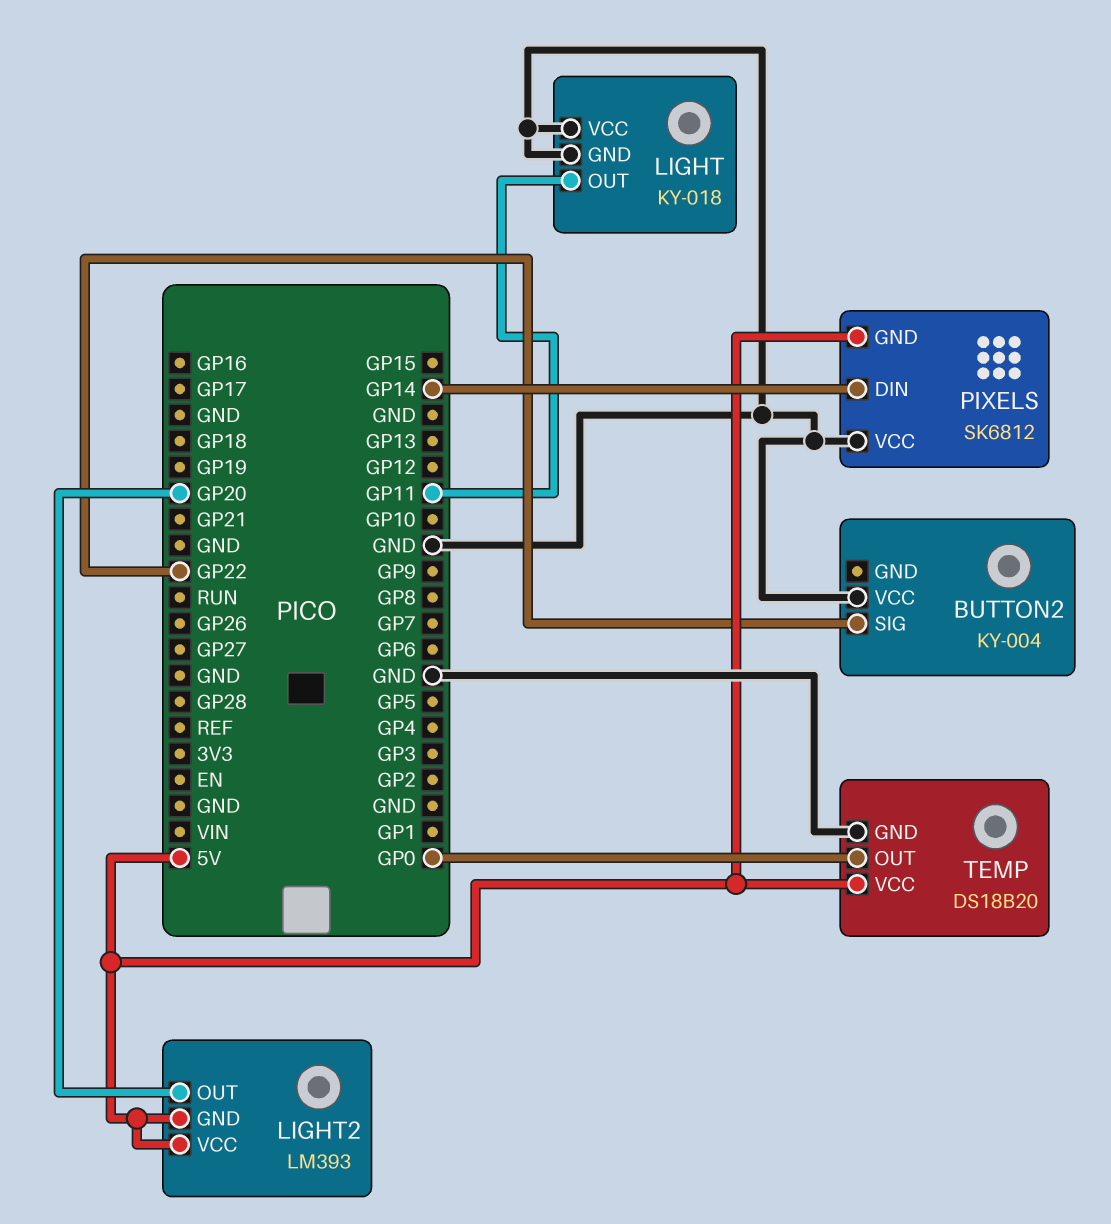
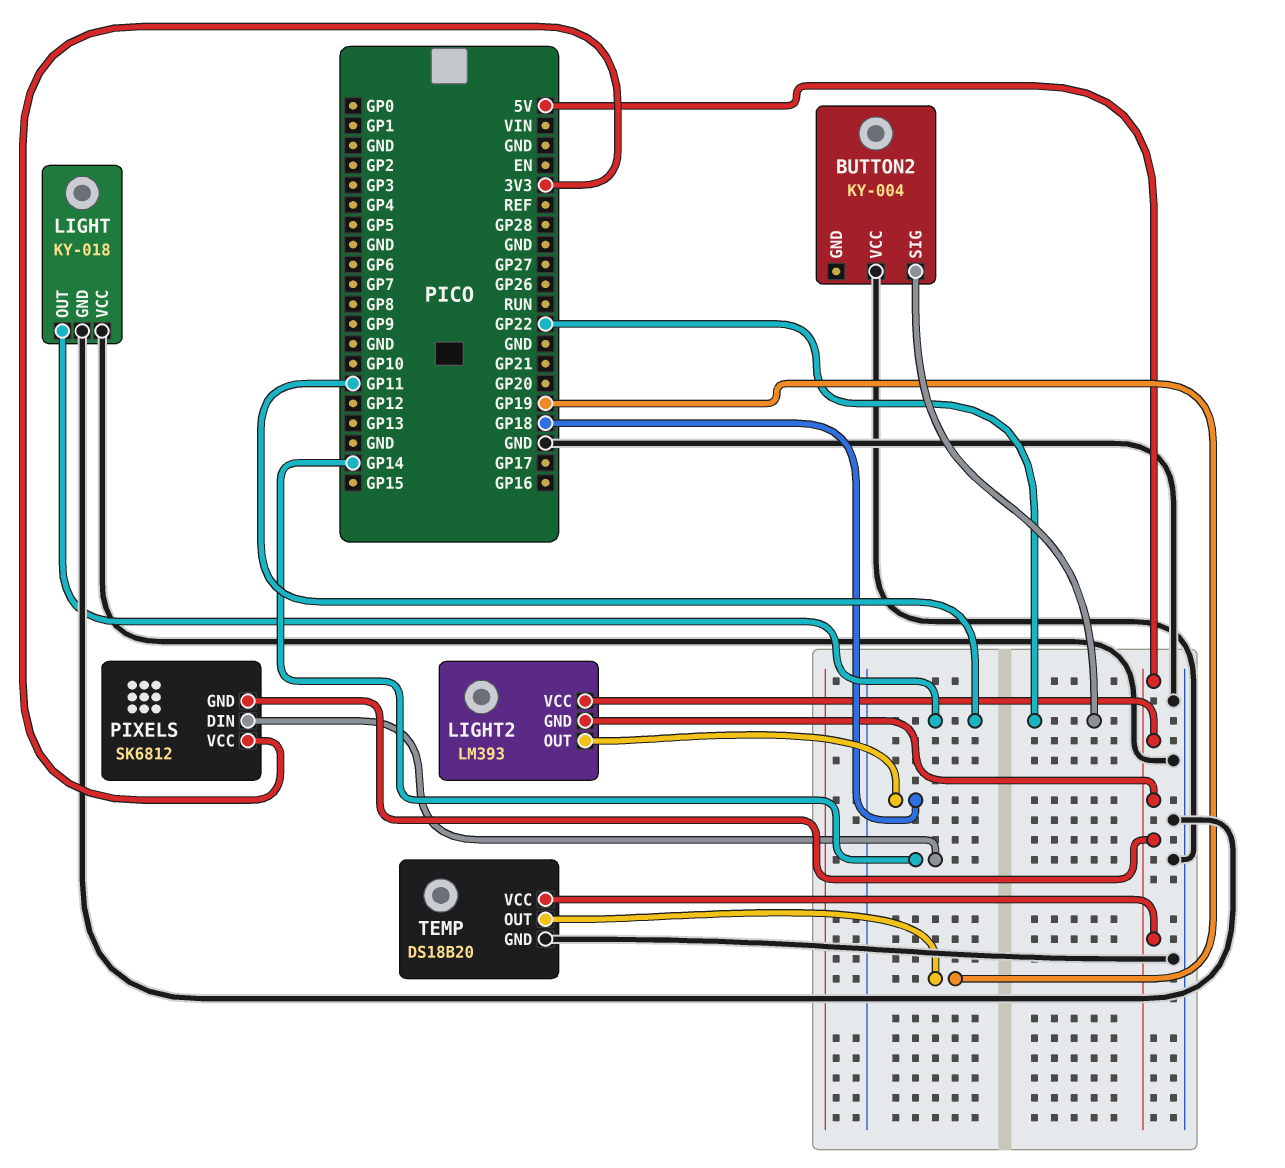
LIGHT2 pin OUT: GP20 -> GP18
PIXELS pin VCC: GND -> 3V3
TEMP pin OUT: GP0 -> GP19

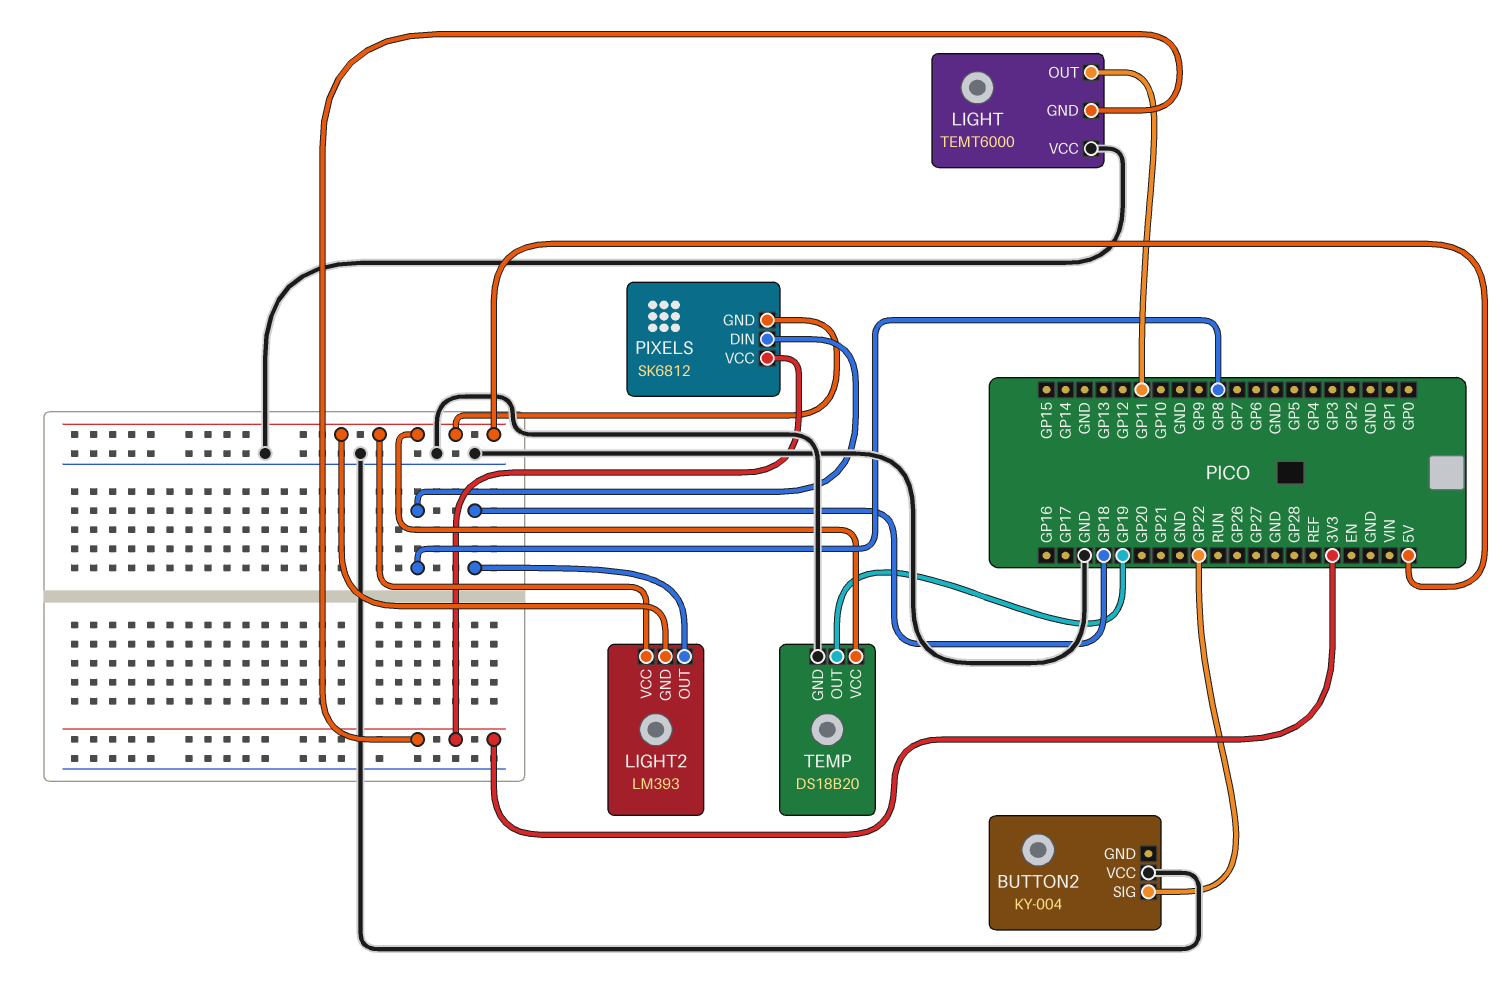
LIGHT: KY-018 -> TEMT6000
LIGHT pin GND: GND -> 3V3
PIXELS pin DIN: GP14 -> GP8

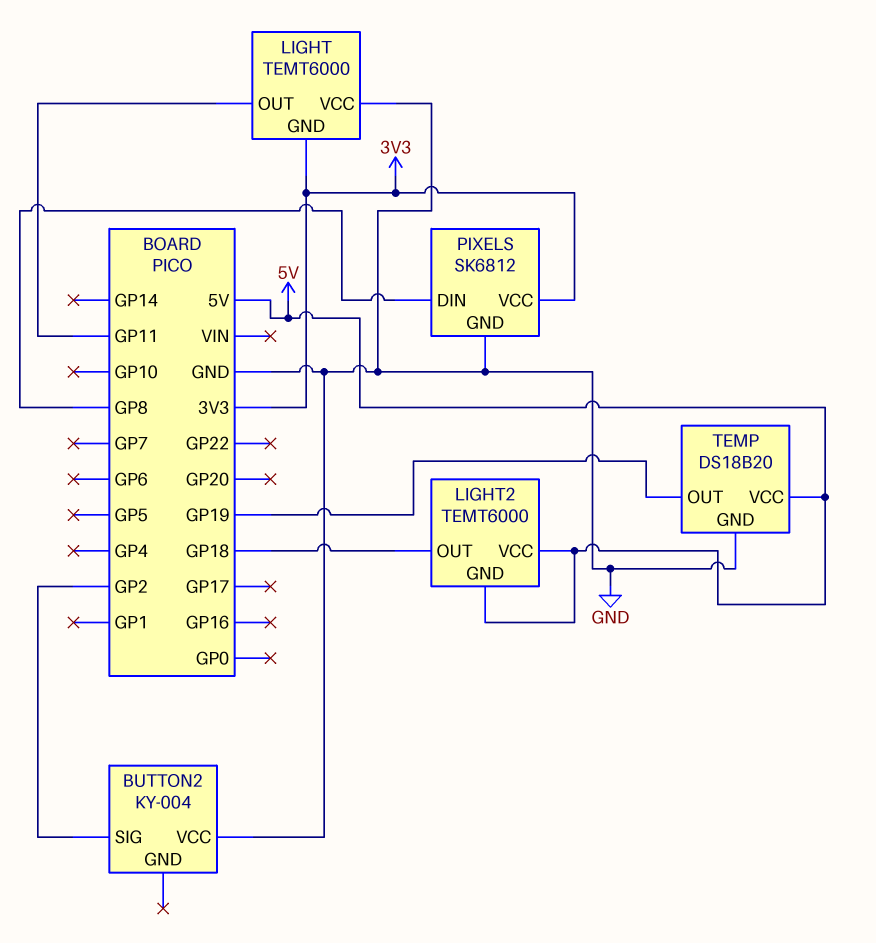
BUTTON2 pin SIG: GP22 -> GP2
LIGHT2: LM393 -> TEMT6000
PIXELS pin GND: 5V -> GND

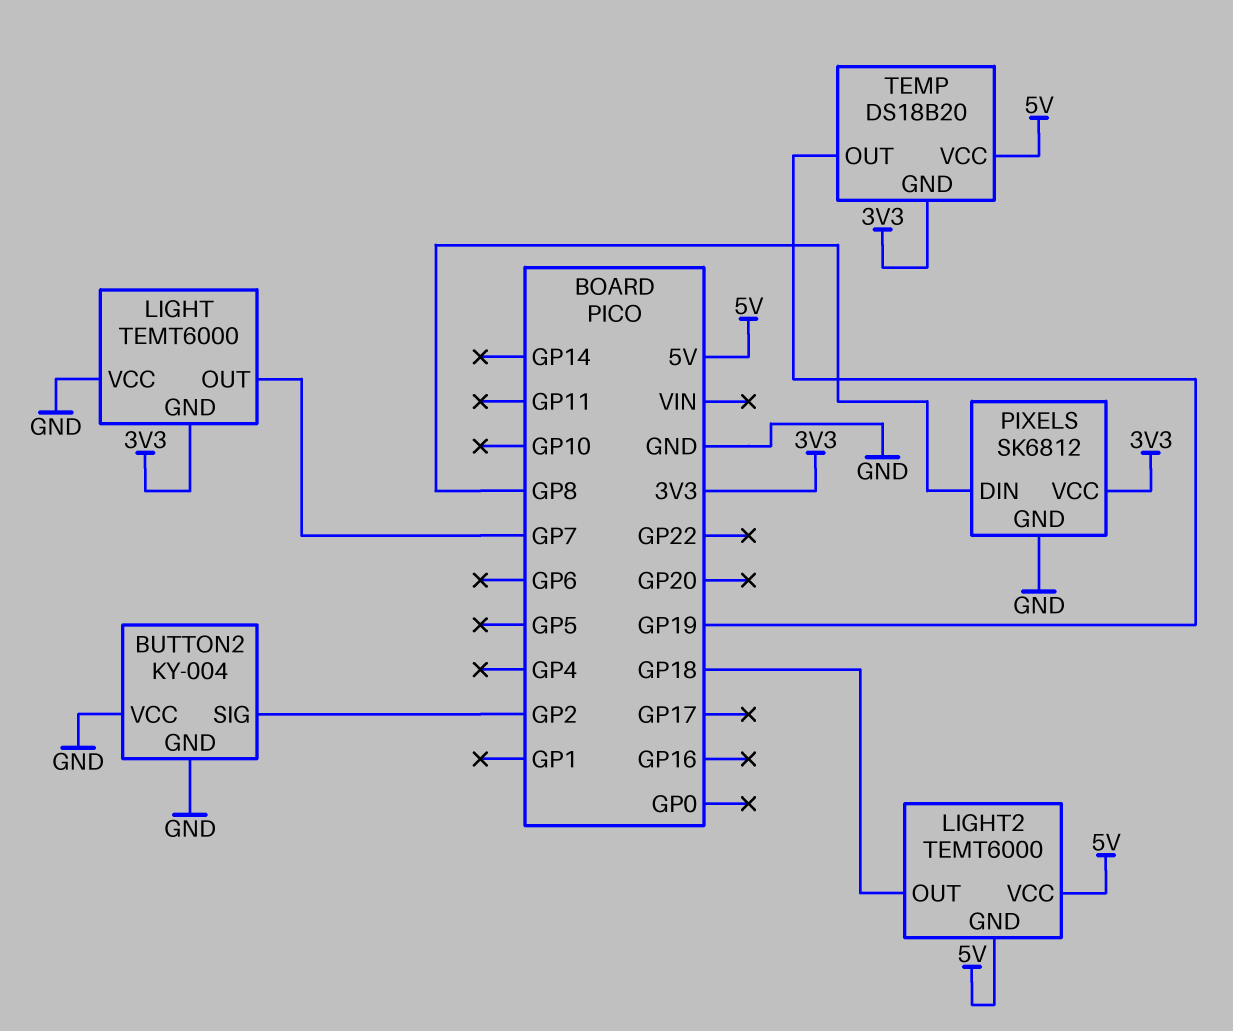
BUTTON2 pin GND: none -> GND
LIGHT pin OUT: GP11 -> GP7
TEMP pin GND: GND -> 3V3

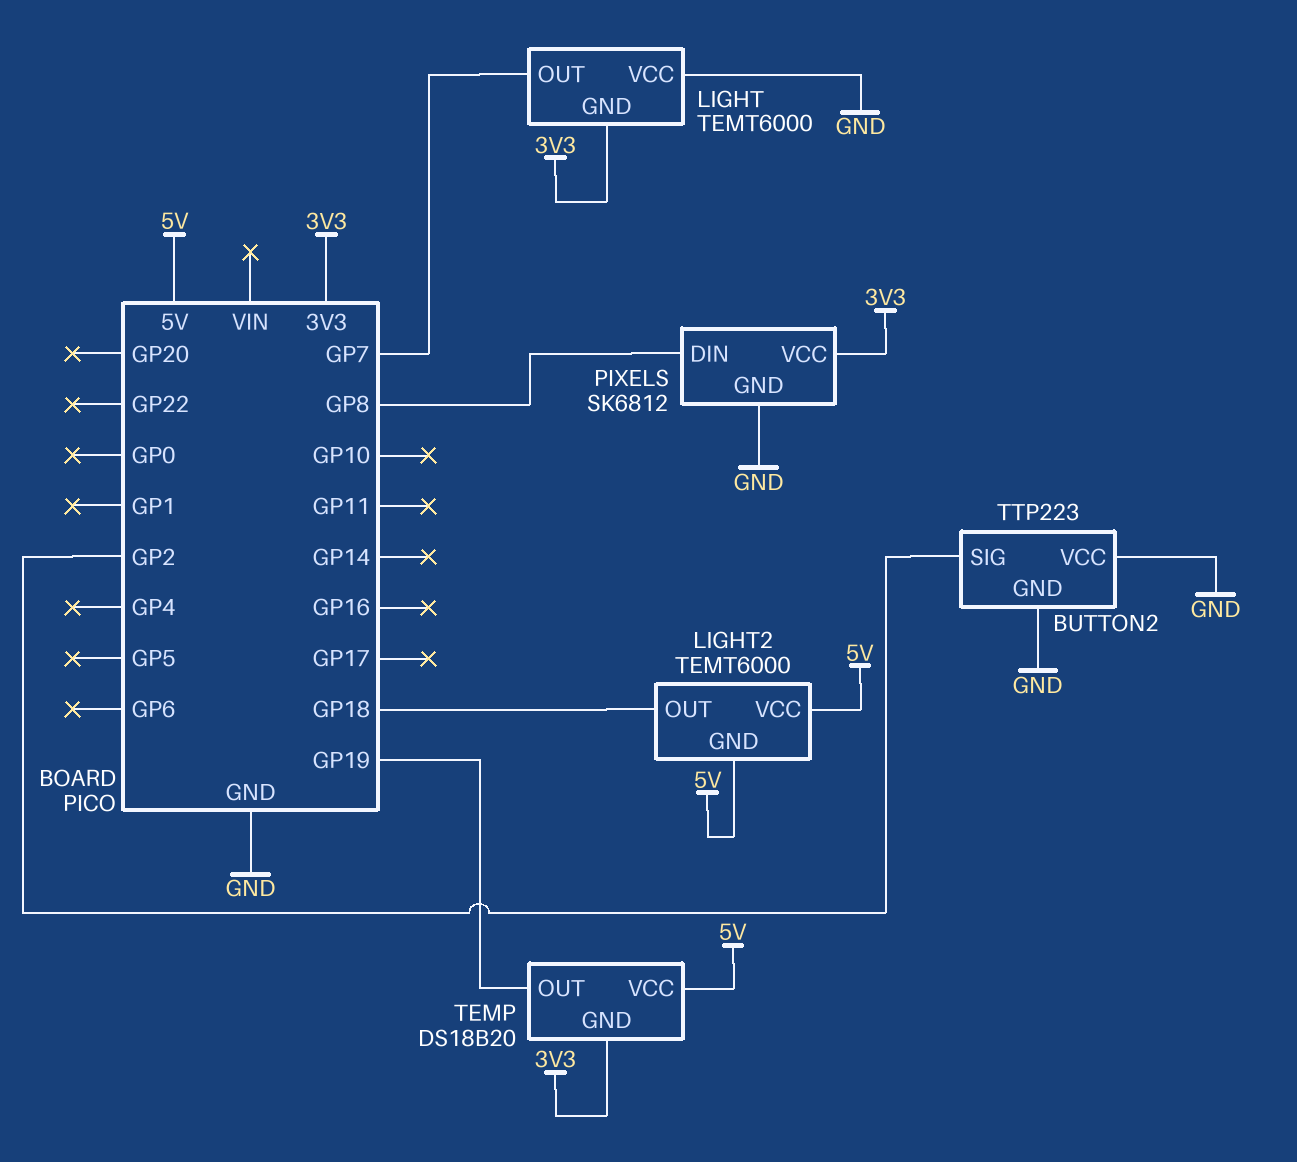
BUTTON2: KY-004 -> TTP223

